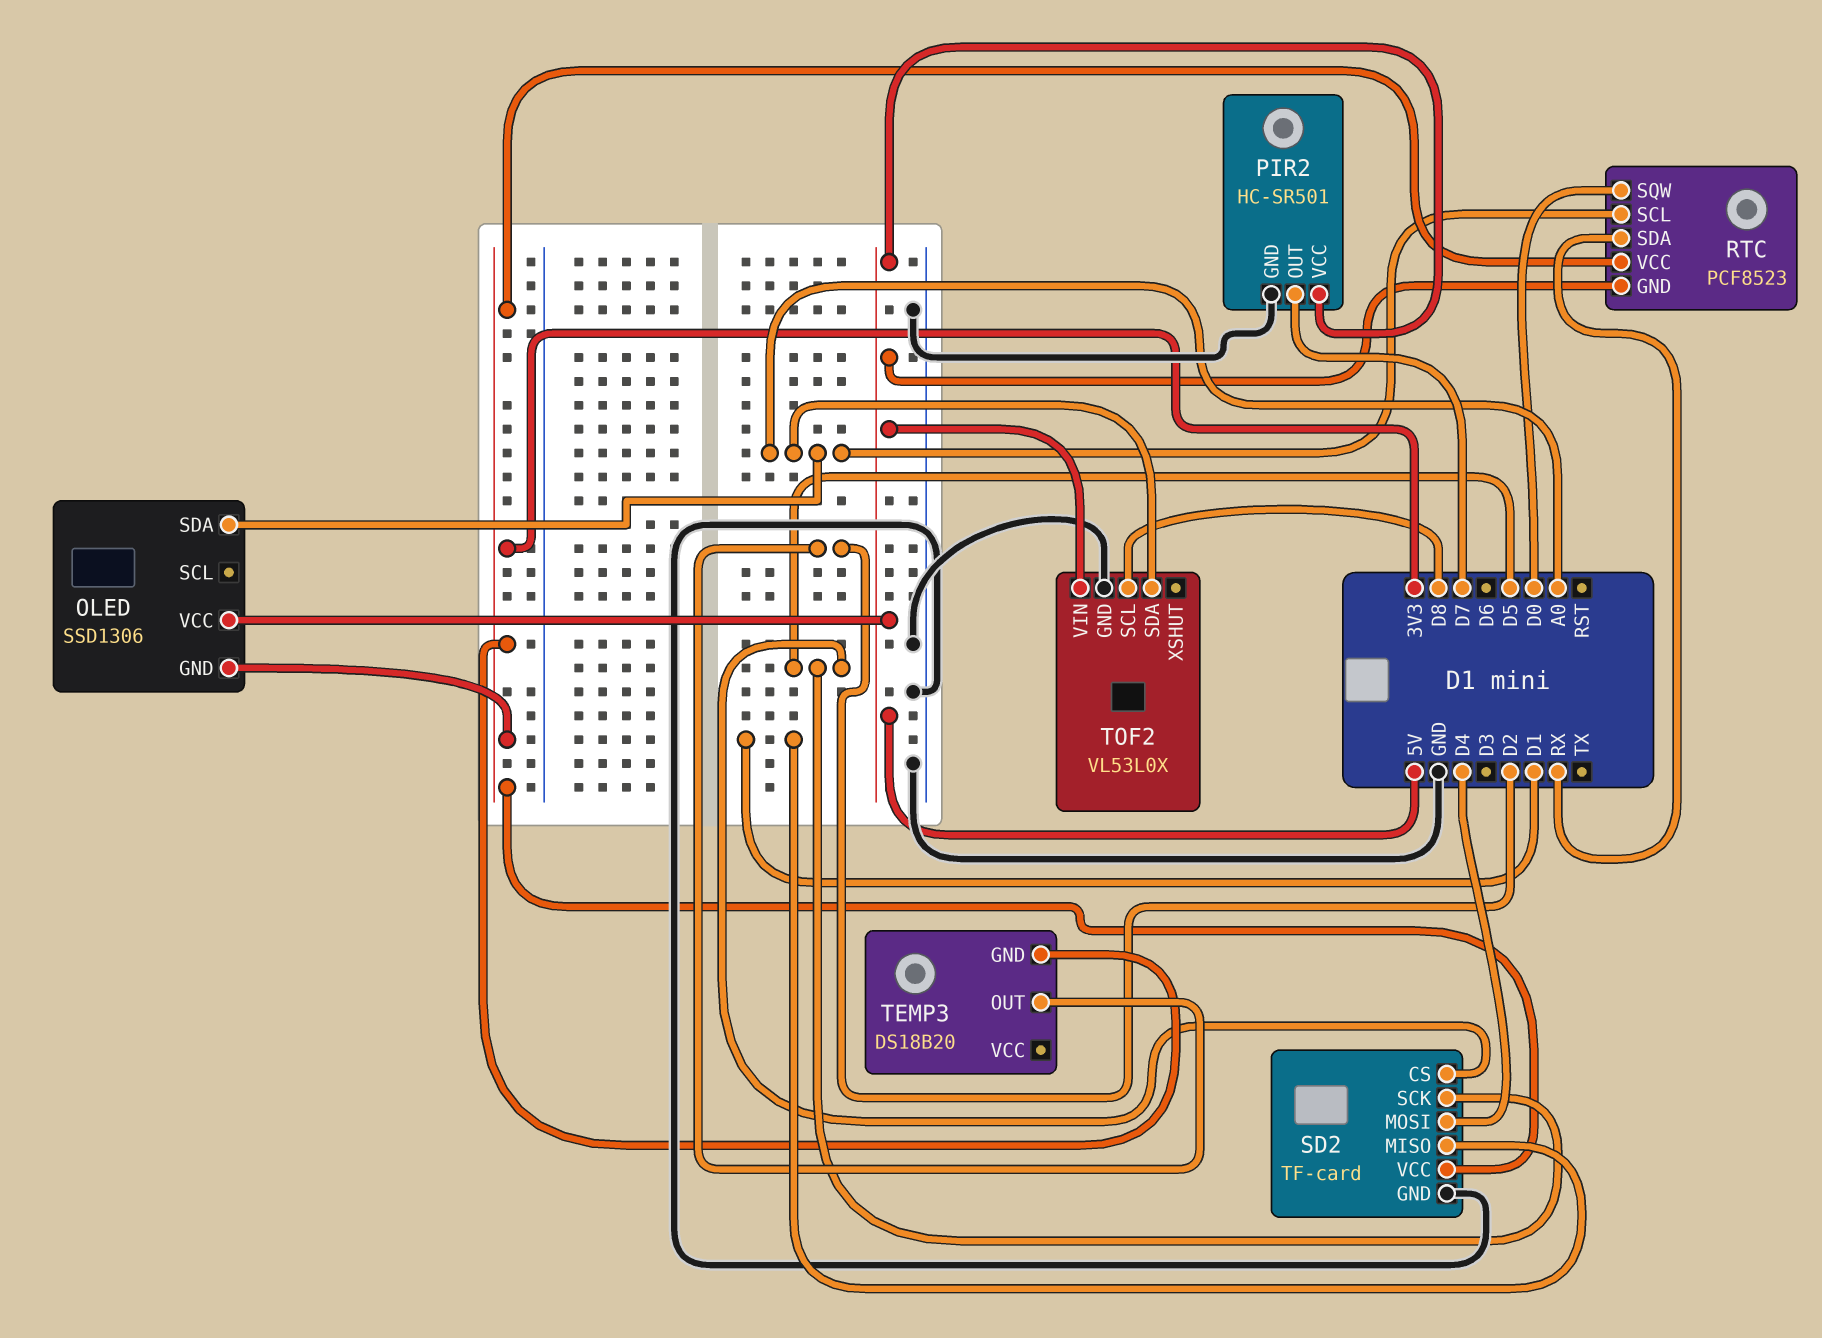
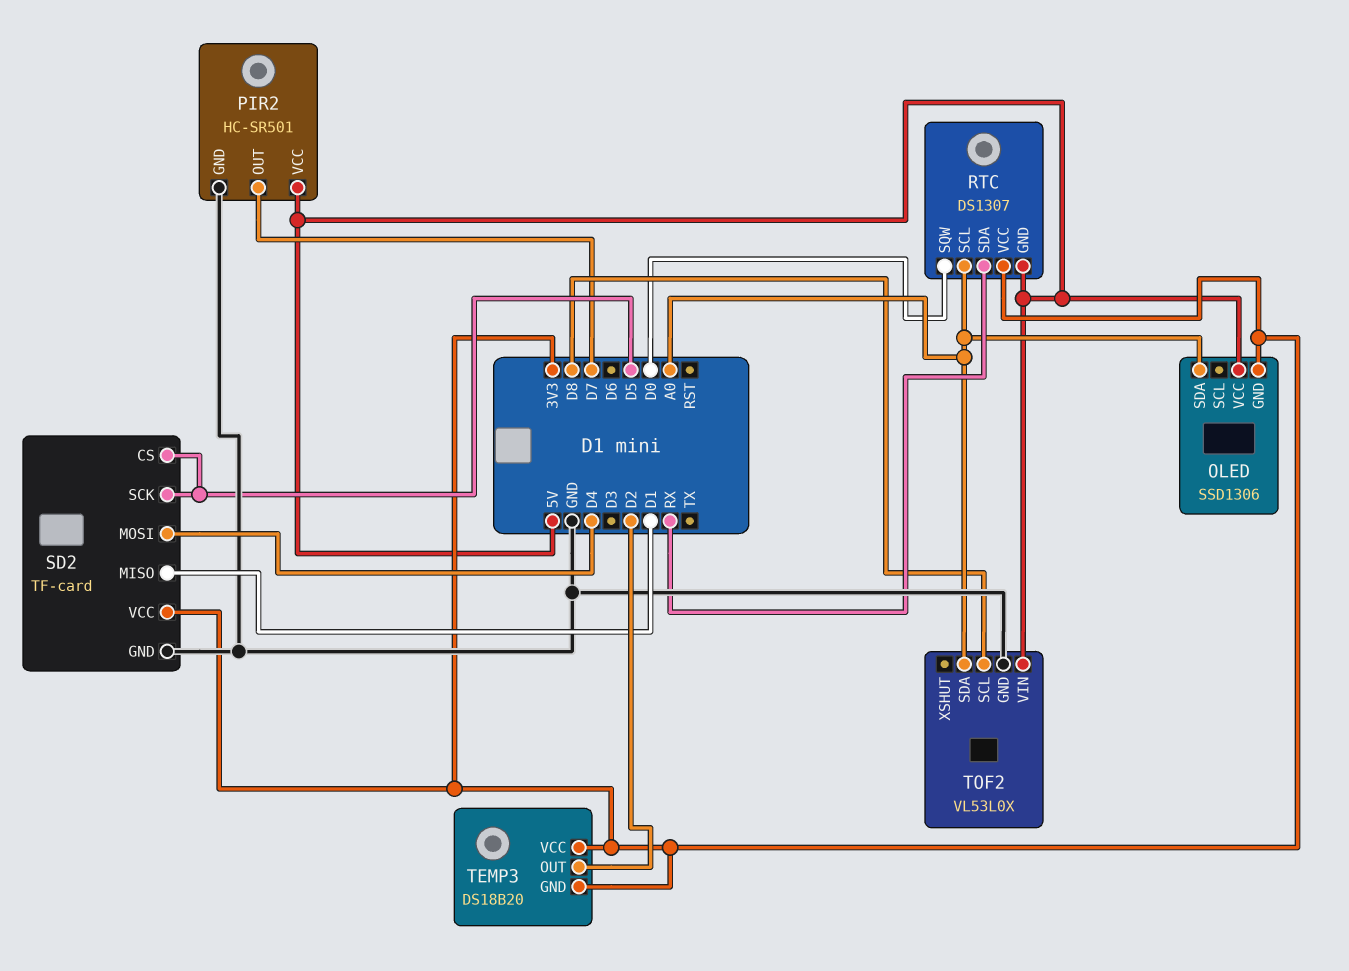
RTC: PCF8523 -> DS1307
TEMP3 pin VCC: none -> 3V3

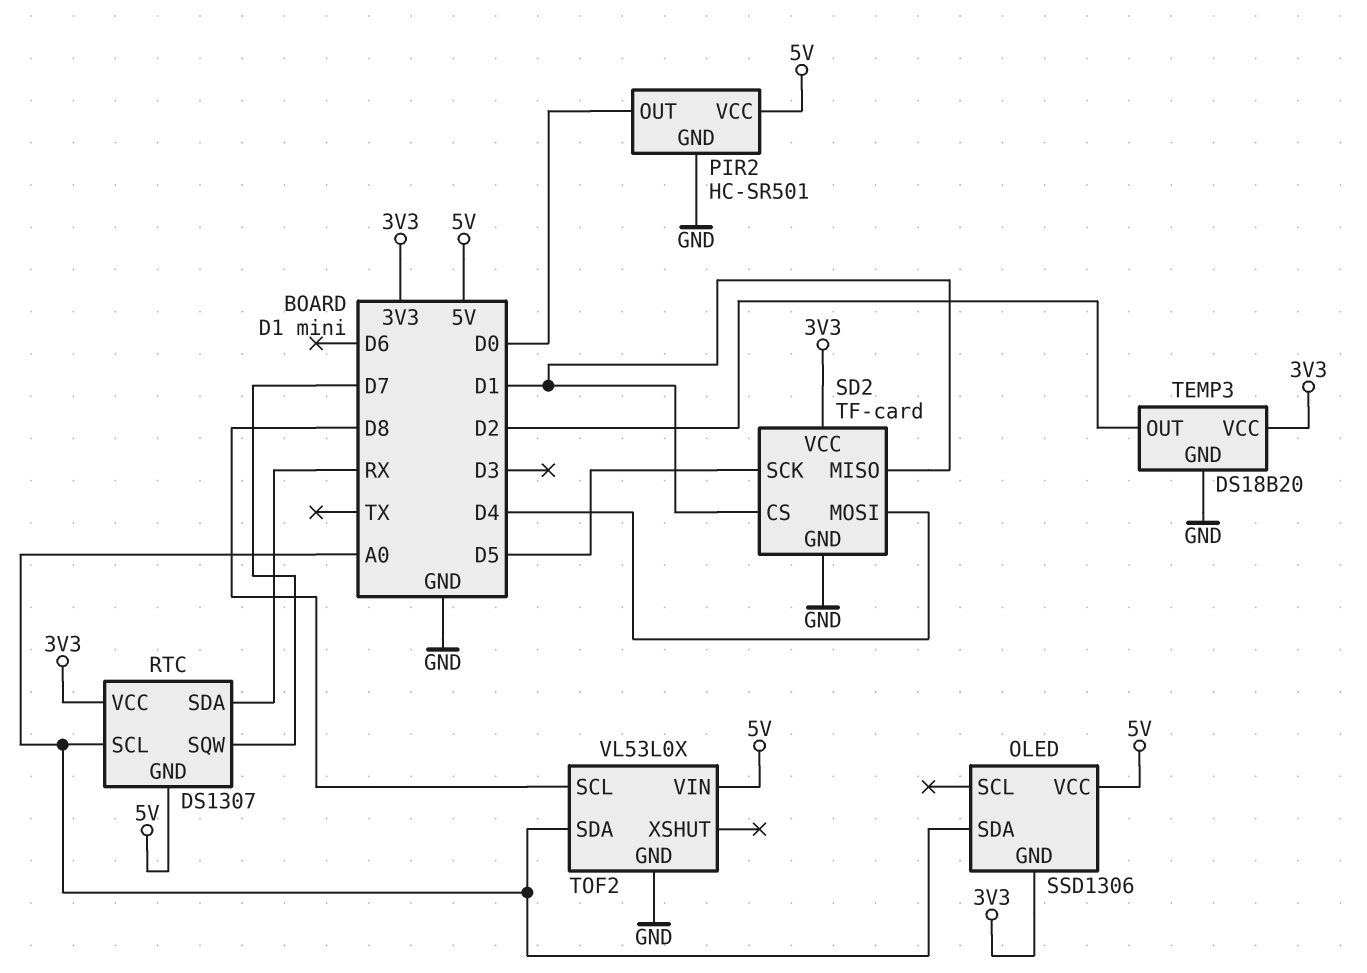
PIR2 pin OUT: D7 -> D0
RTC pin SQW: D0 -> D7
SD2 pin CS: D5 -> D1
TEMP3 pin GND: 3V3 -> GND

